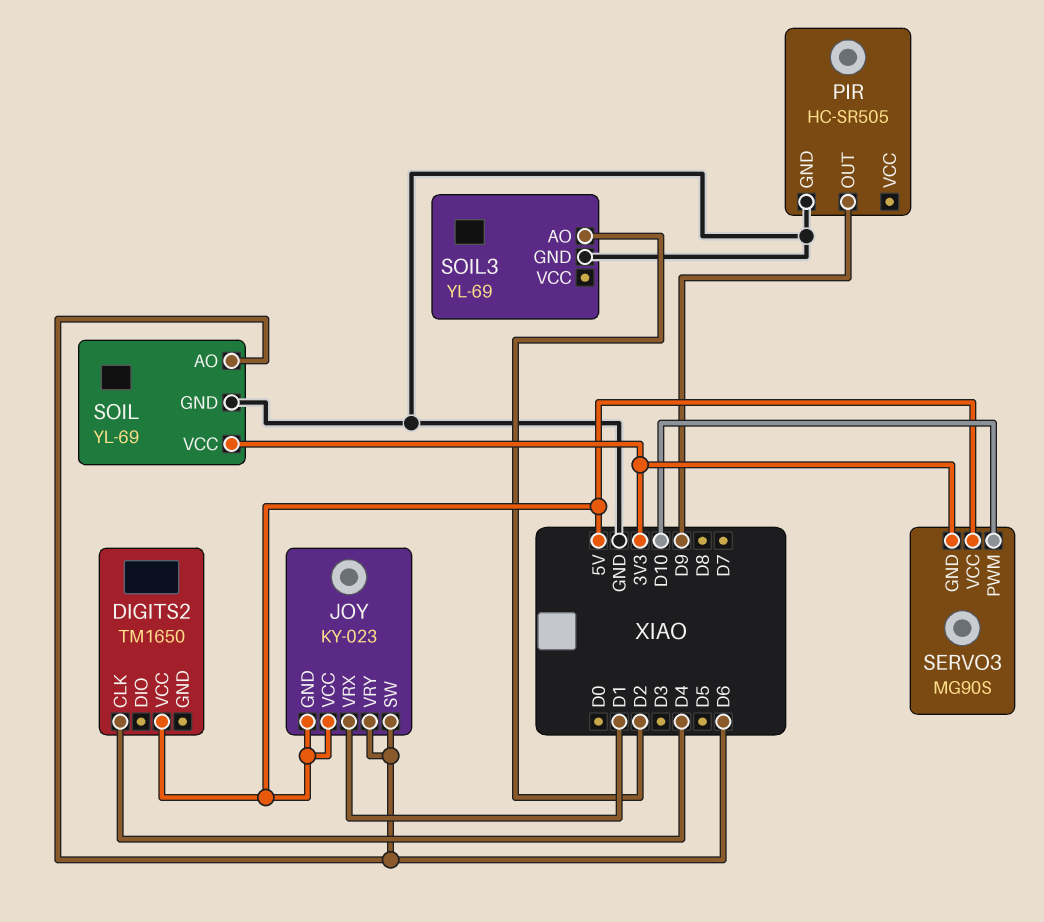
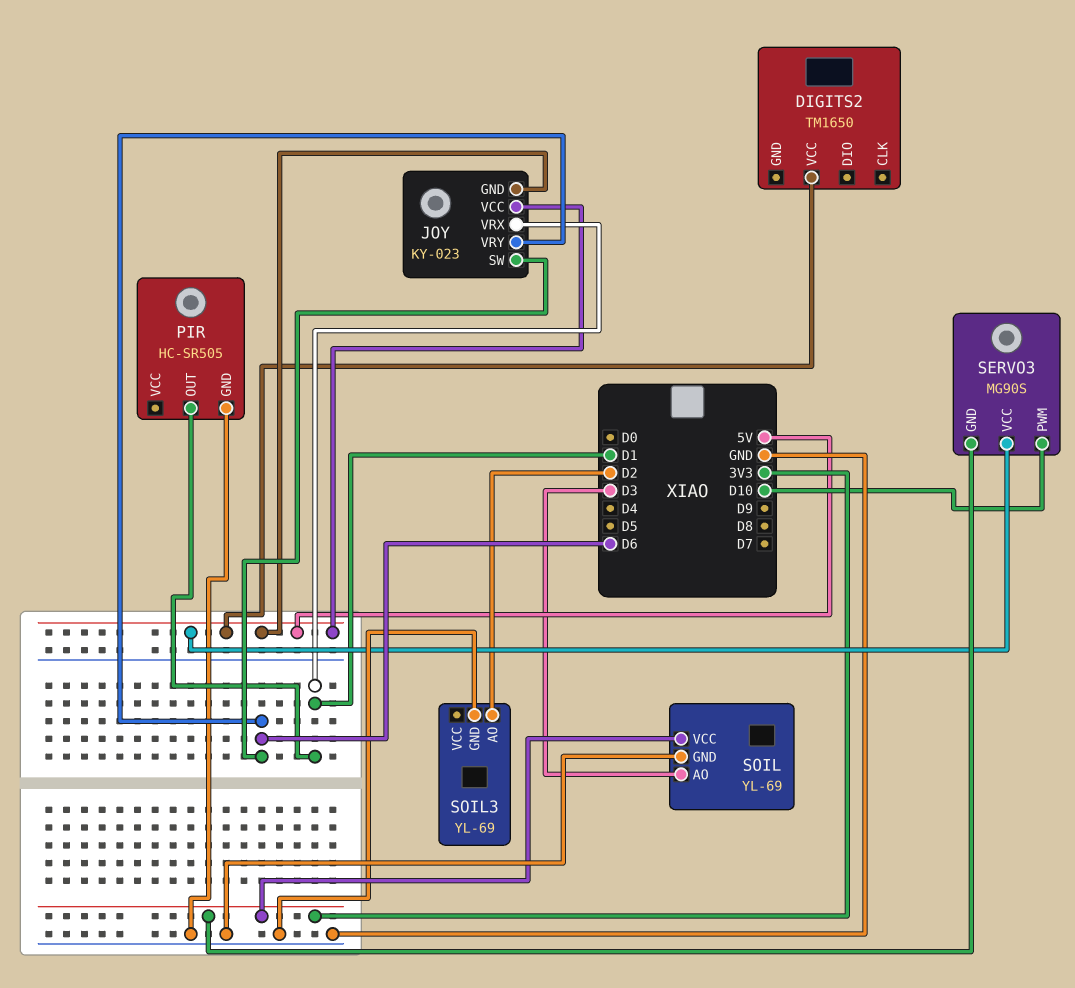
DIGITS2 pin CLK: D4 -> none
PIR pin OUT: D9 -> D1
SOIL pin AO: D6 -> D3

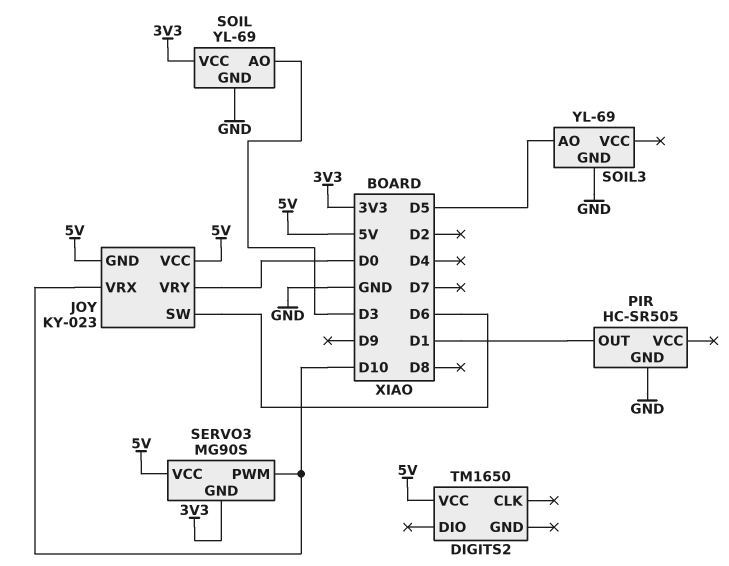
JOY pin VRX: D1 -> D10
JOY pin VRY: D6 -> D0
SOIL3 pin AO: D2 -> D5

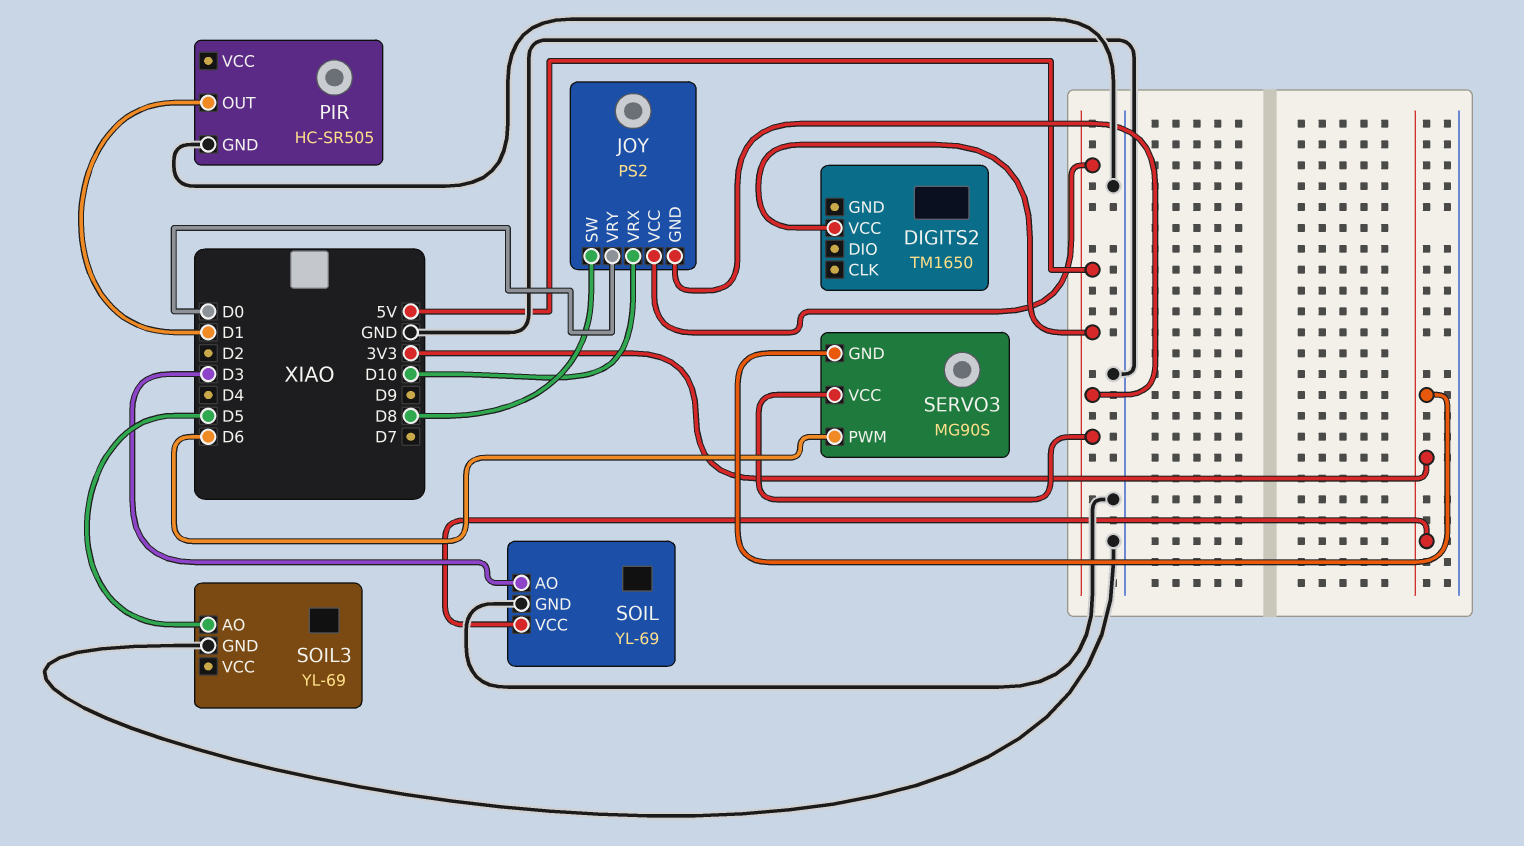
JOY: KY-023 -> PS2
JOY pin SW: D6 -> D8
SERVO3 pin PWM: D10 -> D6

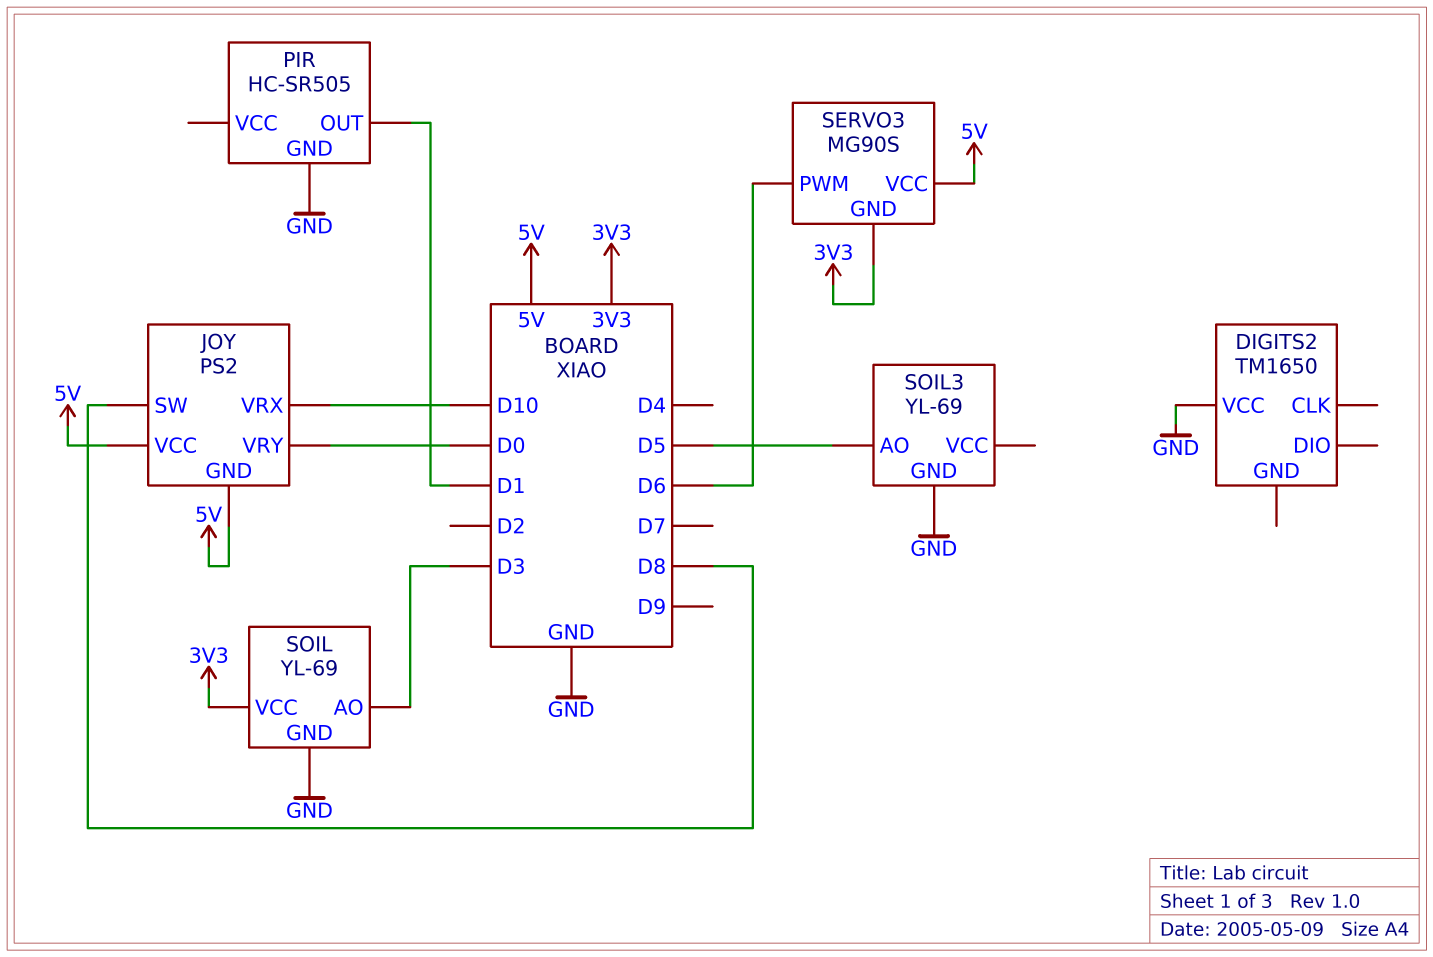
DIGITS2 pin VCC: 5V -> GND

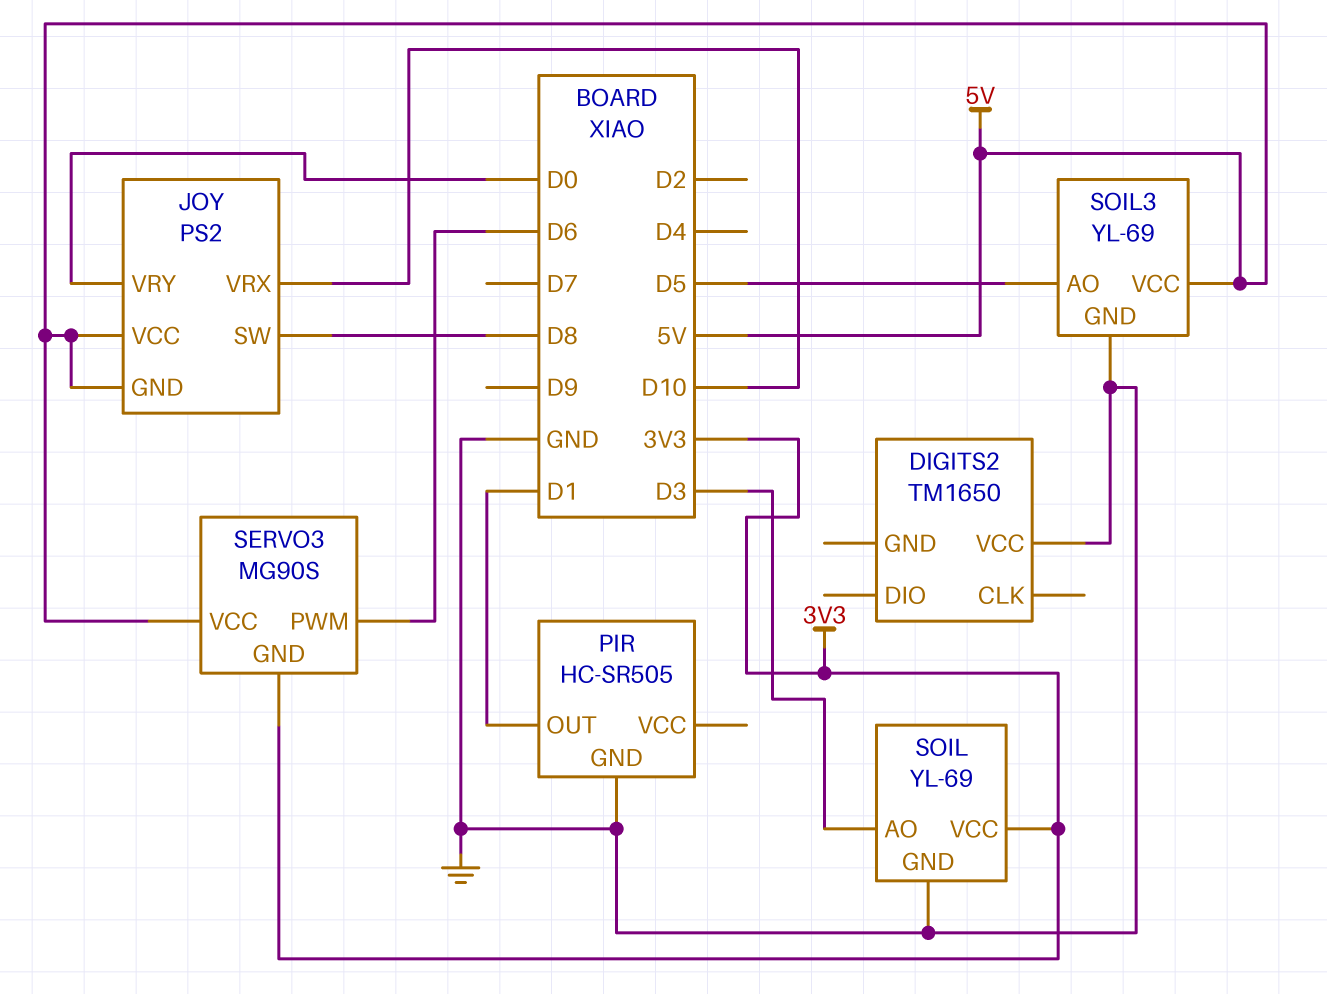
SOIL3 pin VCC: none -> 5V

